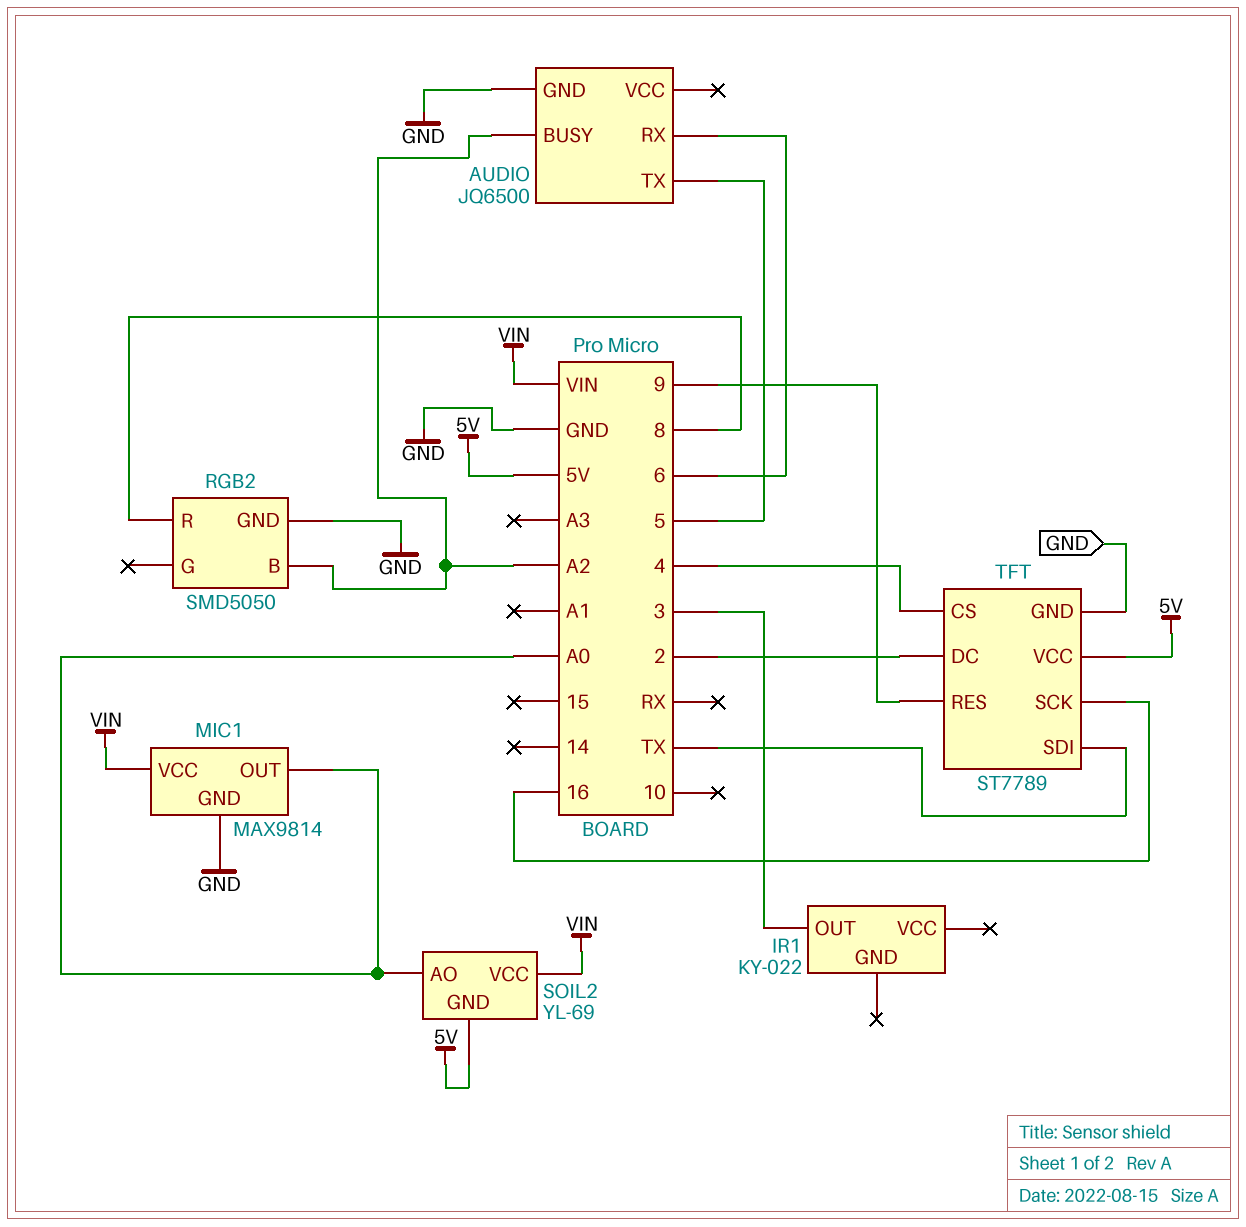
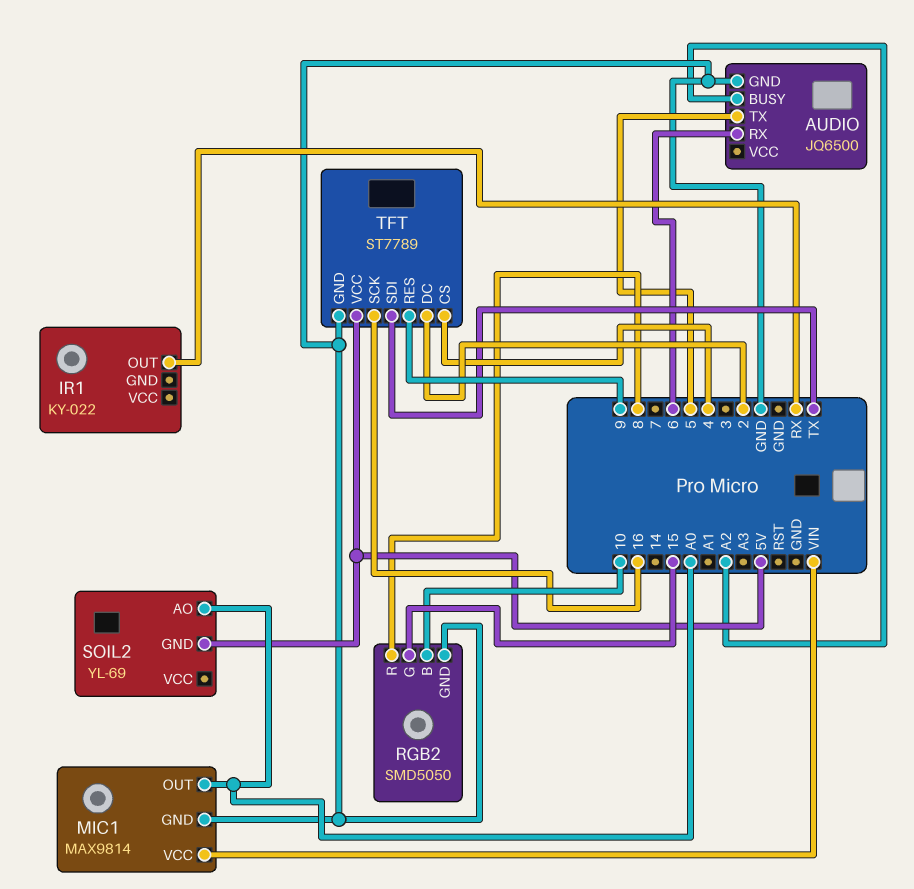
IR1 pin OUT: 3 -> RX
RGB2 pin B: A2 -> 10
RGB2 pin G: none -> 15
SOIL2 pin VCC: VIN -> none

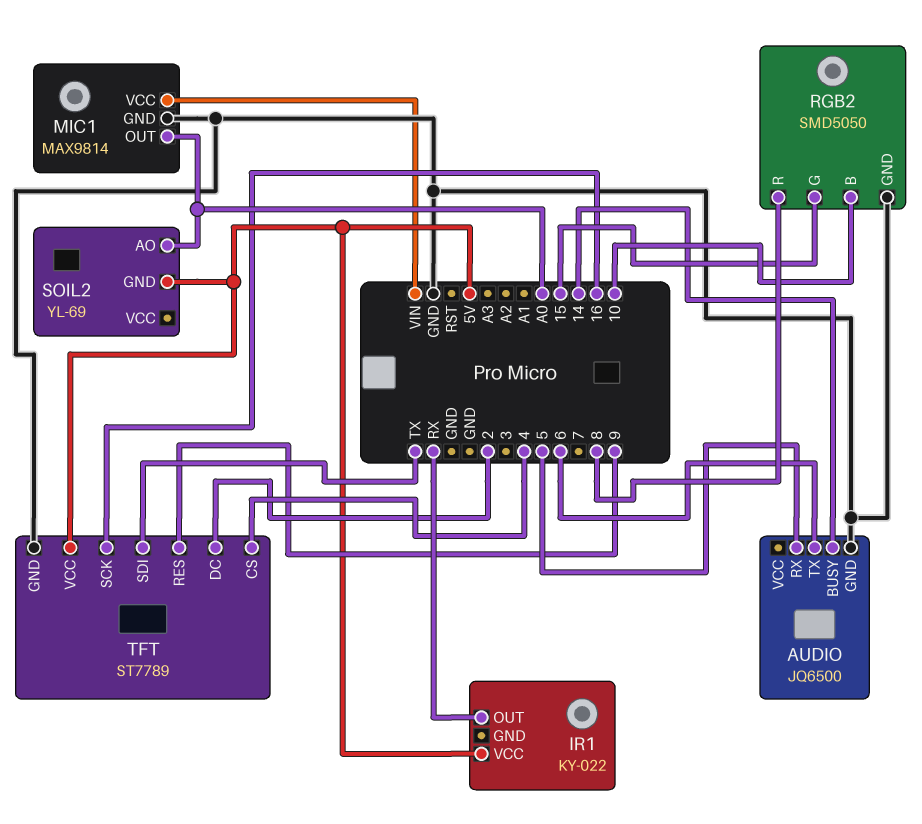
AUDIO pin BUSY: A2 -> 14
AUDIO pin RX: 6 -> 5
AUDIO pin TX: 5 -> 6
IR1 pin VCC: none -> 5V

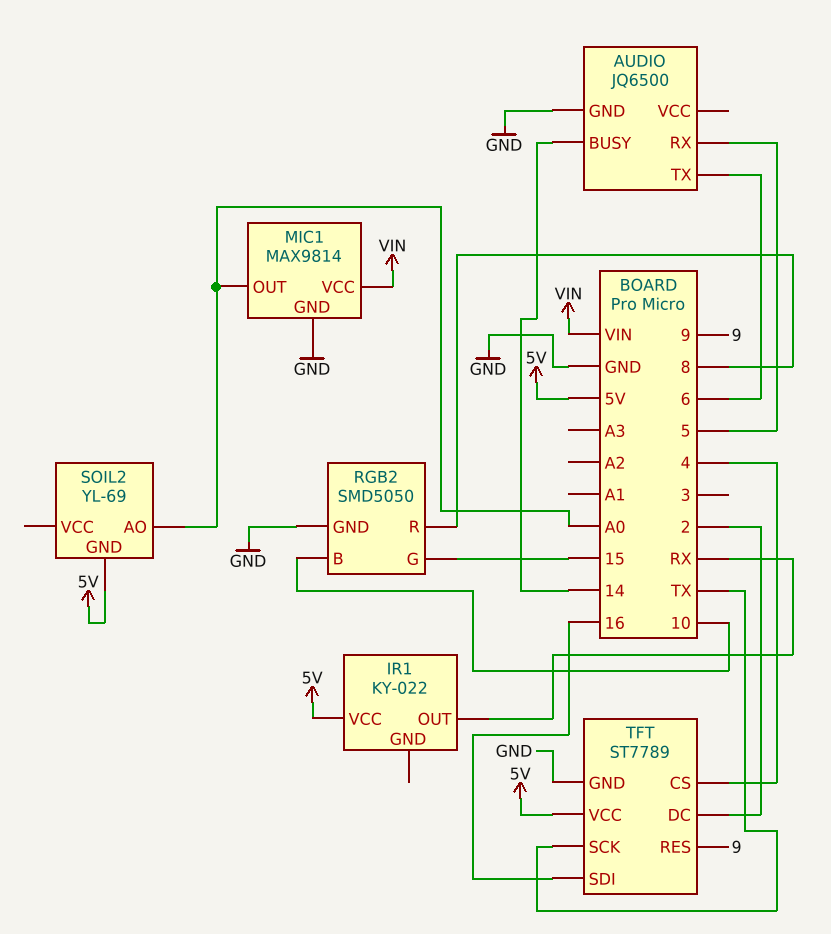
TFT pin SCK: 16 -> TX
TFT pin SDI: TX -> 16

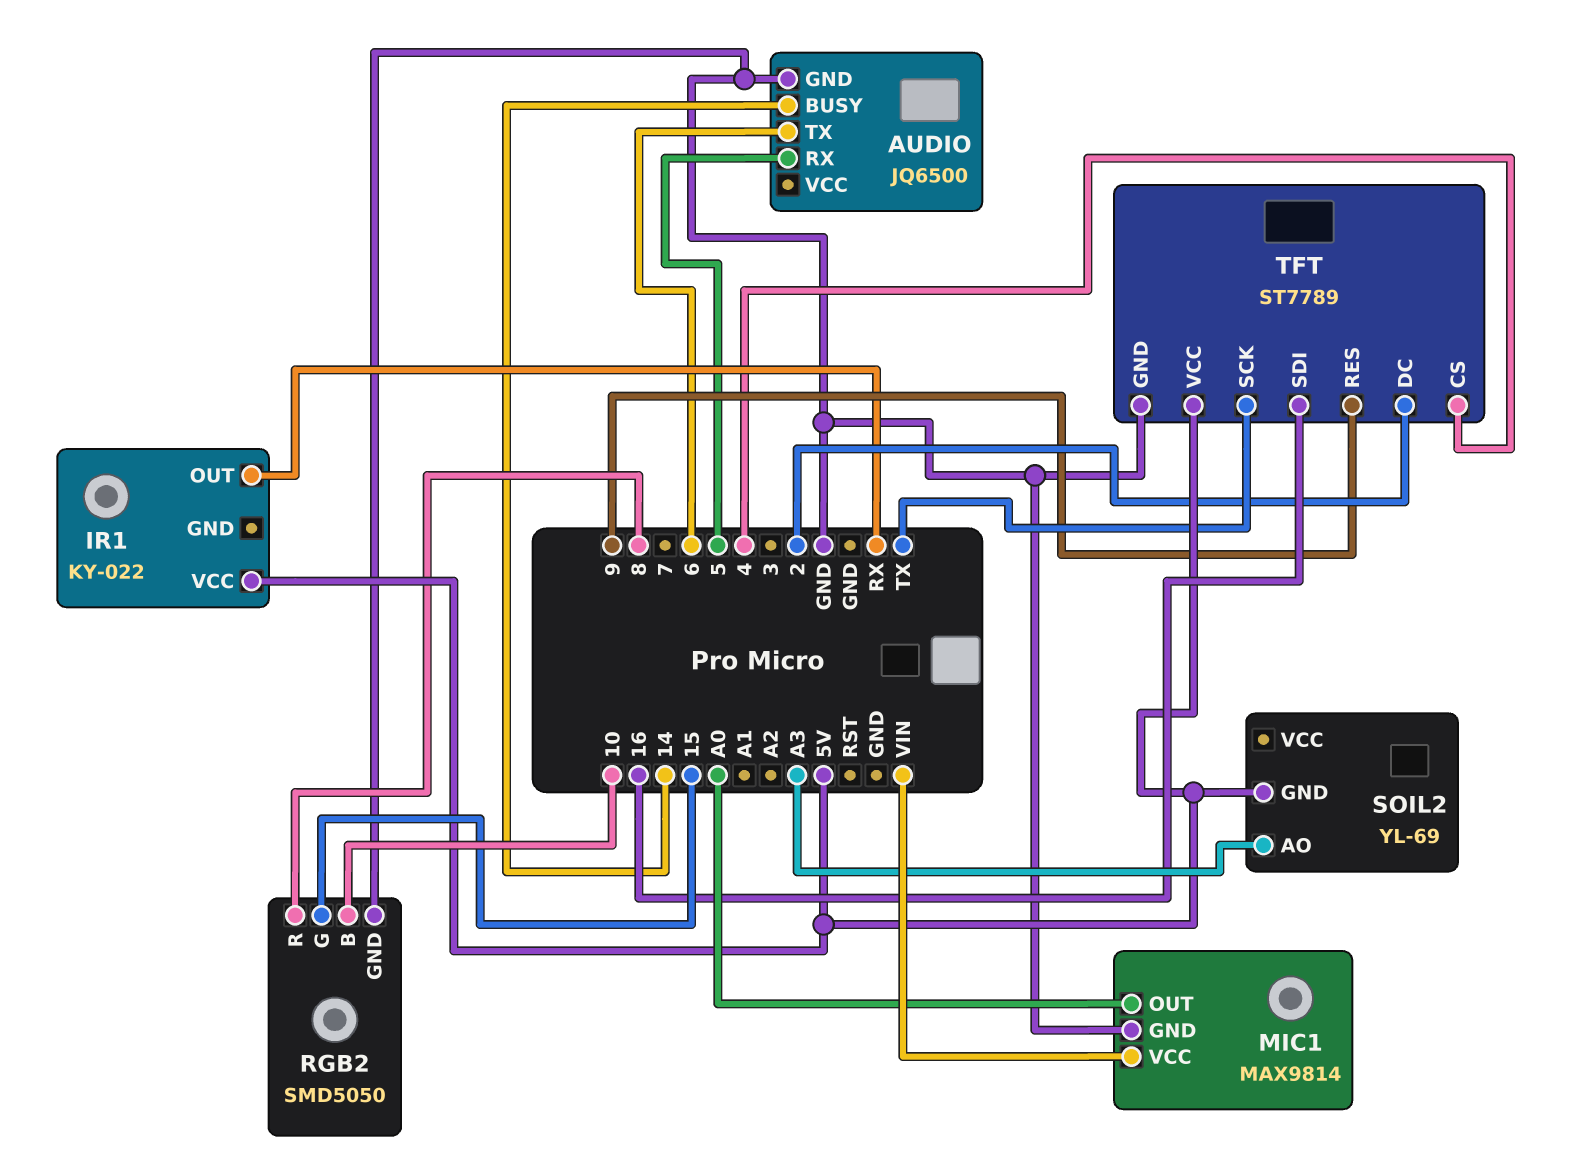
SOIL2 pin AO: A0 -> A3

